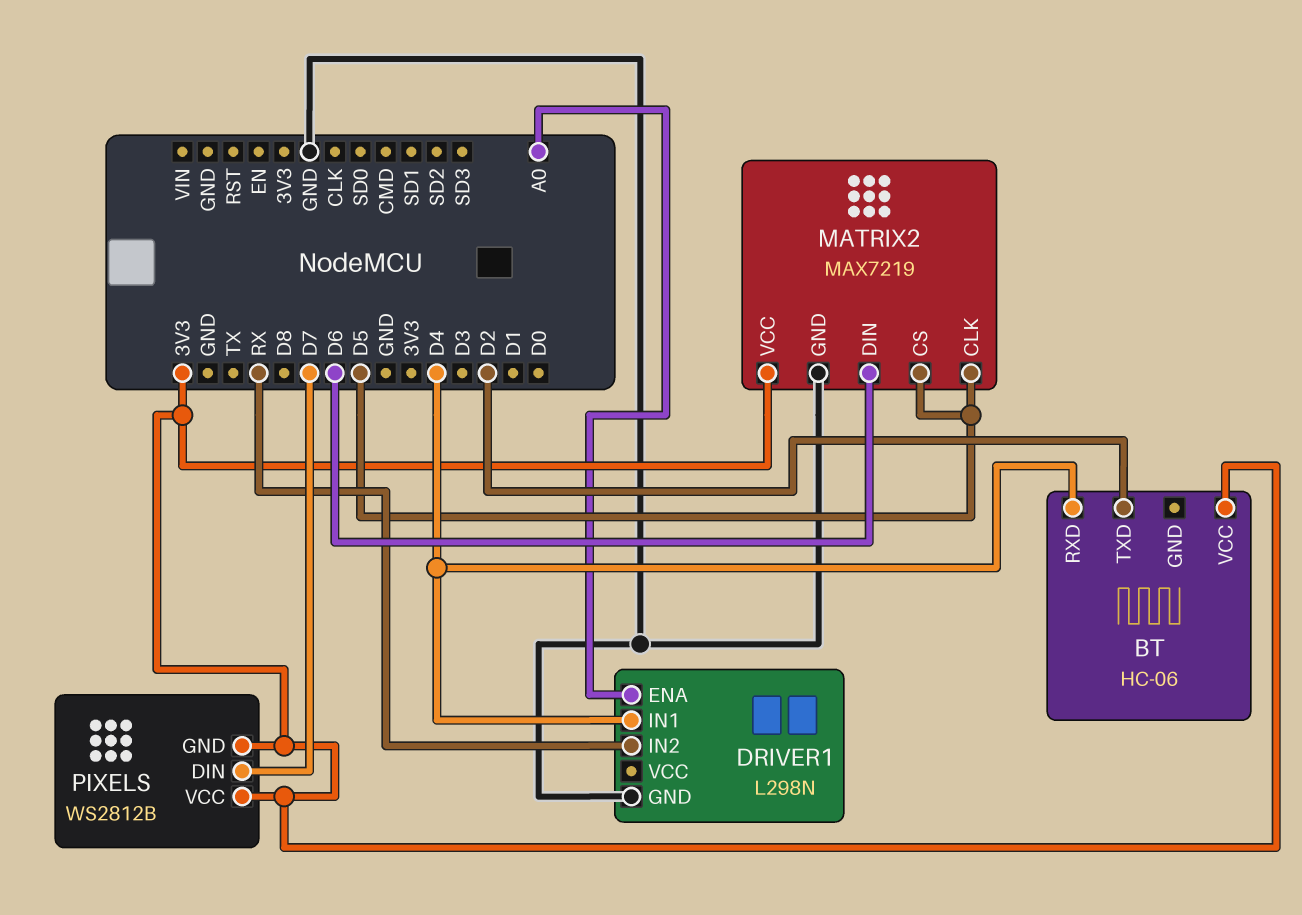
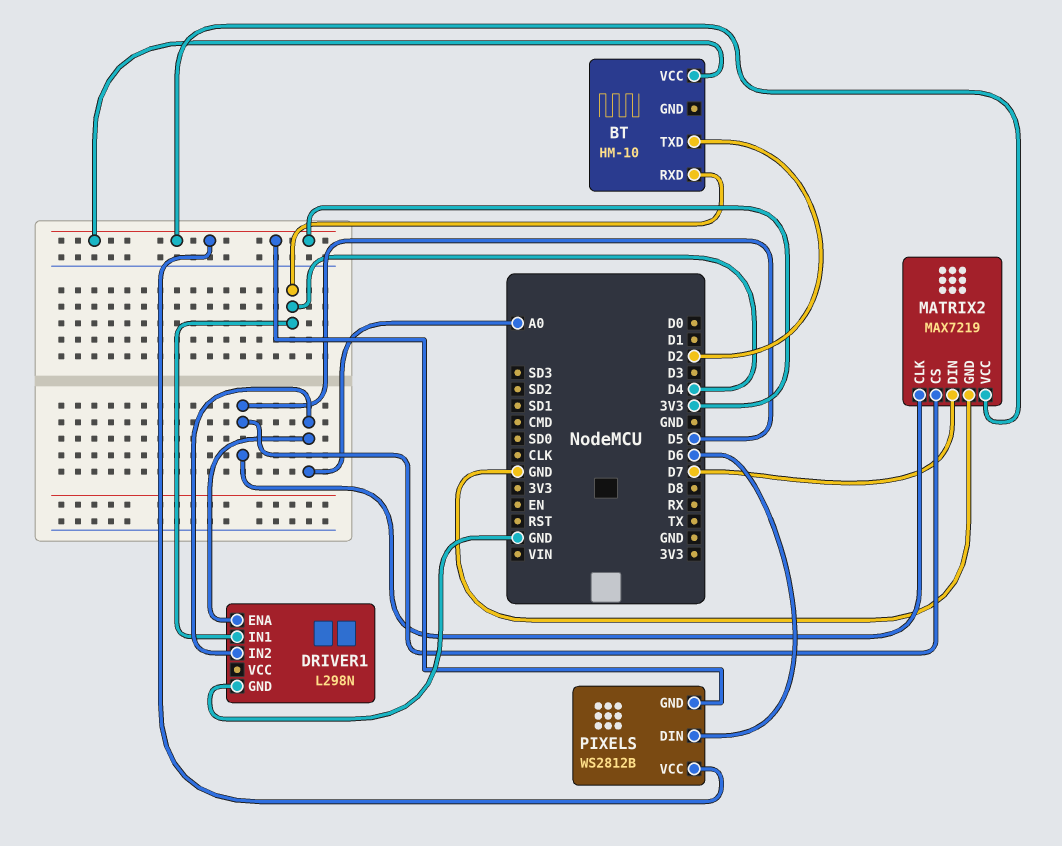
BT: HC-06 -> HM-10
DRIVER1 pin IN2: RX -> A0
MATRIX2 pin DIN: D6 -> D7
PIXELS pin DIN: D7 -> D6

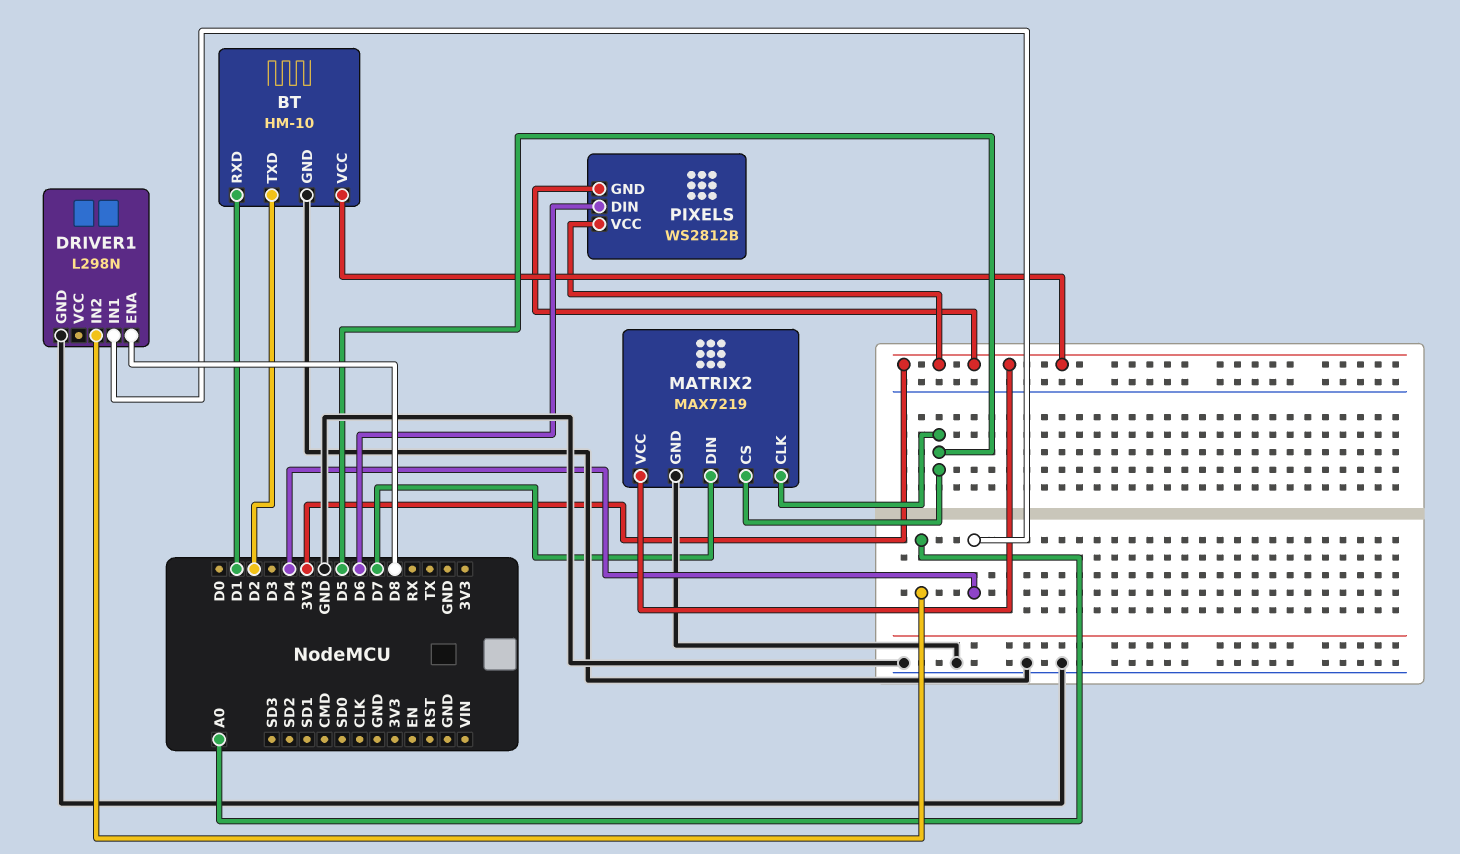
BT pin GND: none -> GND
BT pin RXD: D4 -> D1
DRIVER1 pin ENA: A0 -> D8

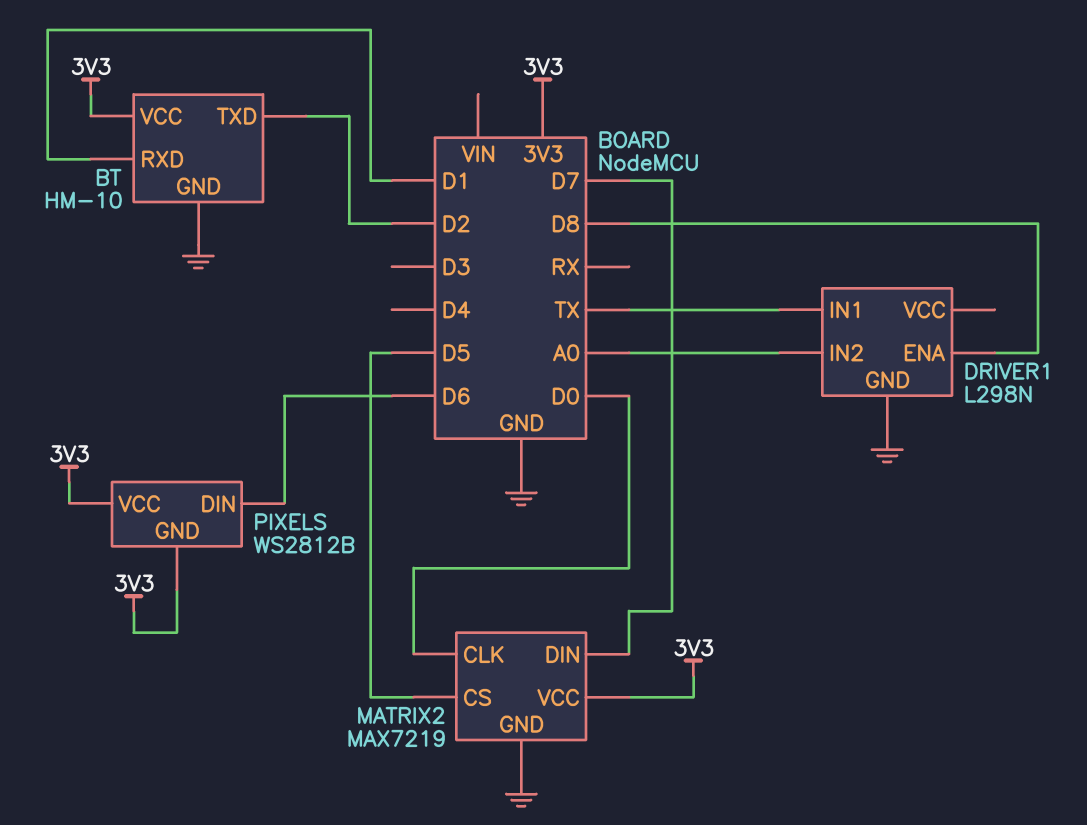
DRIVER1 pin IN1: D4 -> TX
MATRIX2 pin CLK: D5 -> D0

